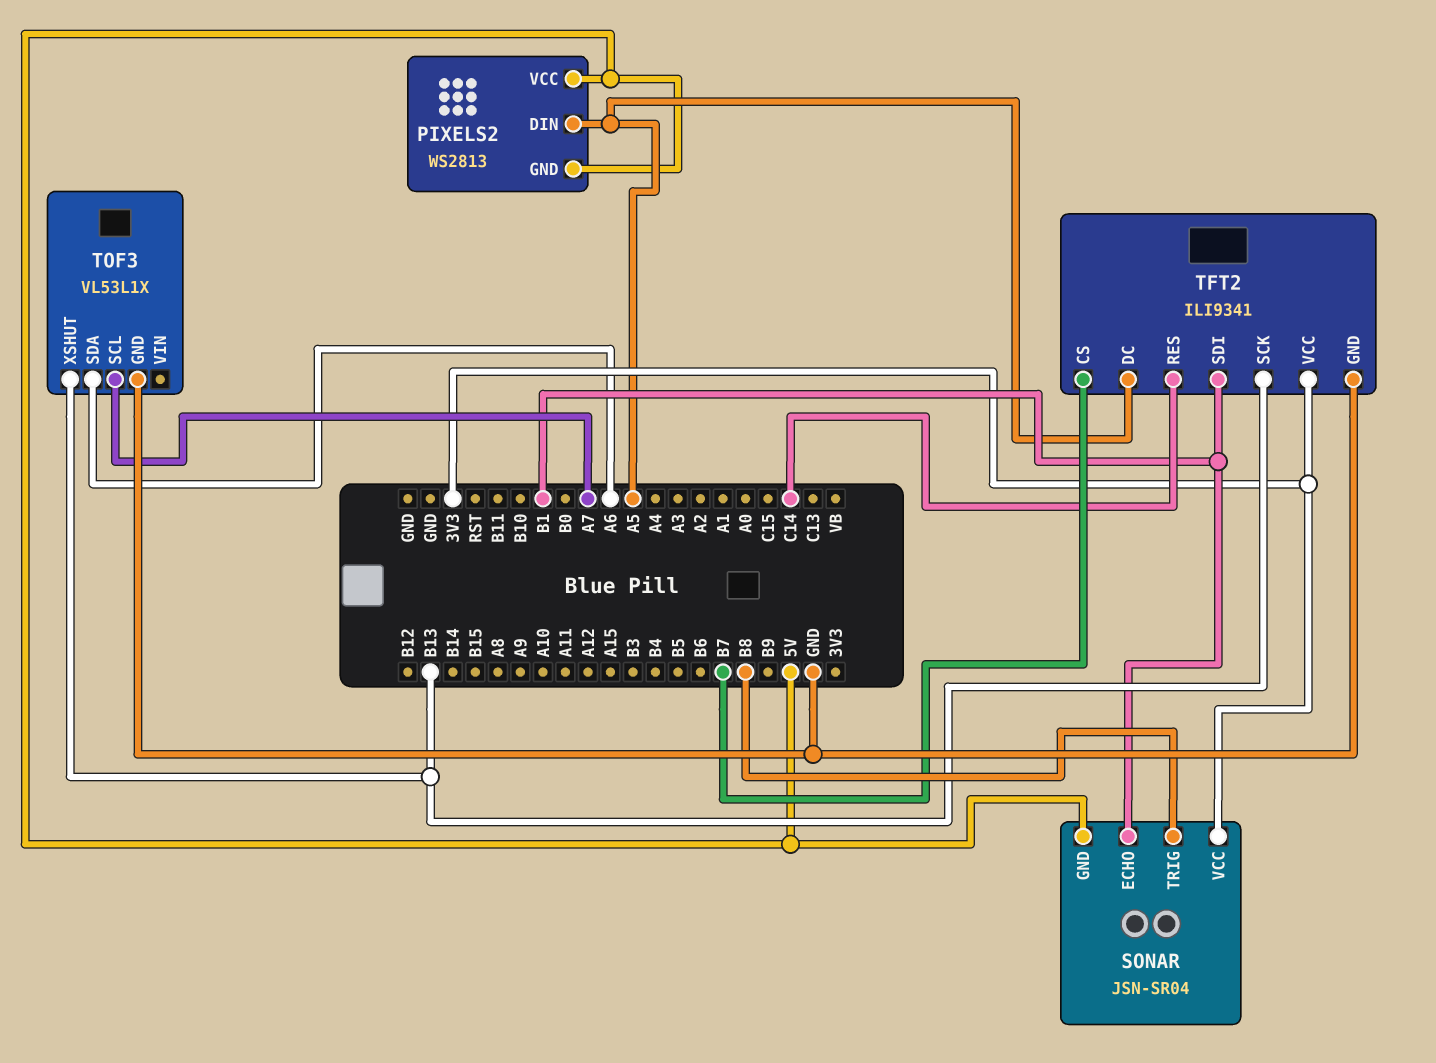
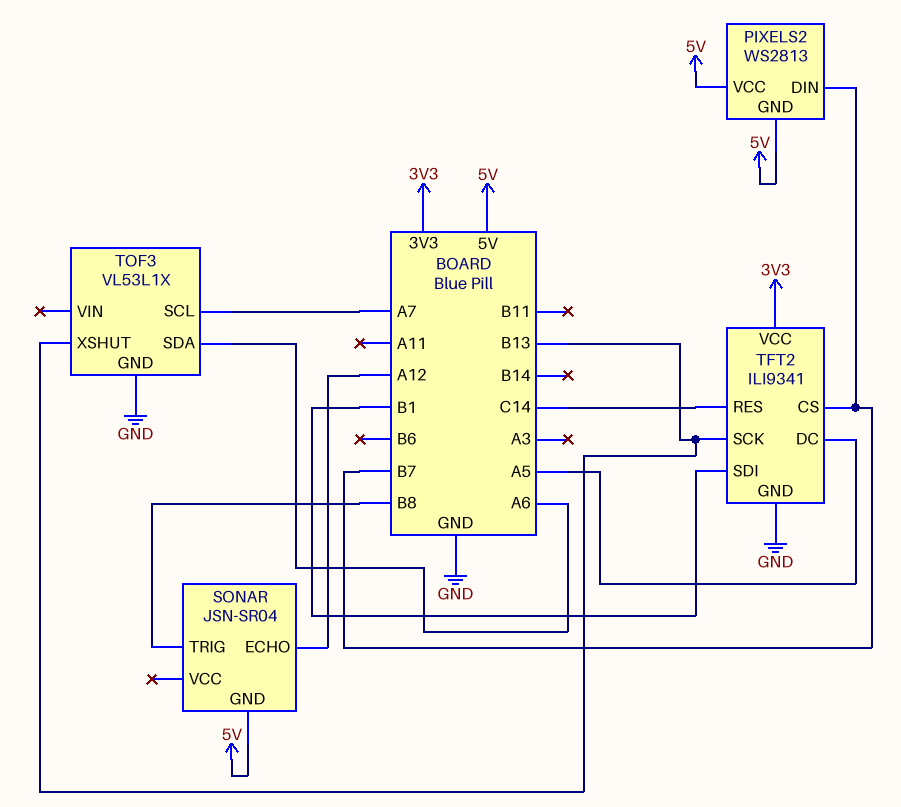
PIXELS2 pin DIN: A5 -> B7
SONAR pin ECHO: B1 -> A12
SONAR pin VCC: 3V3 -> none

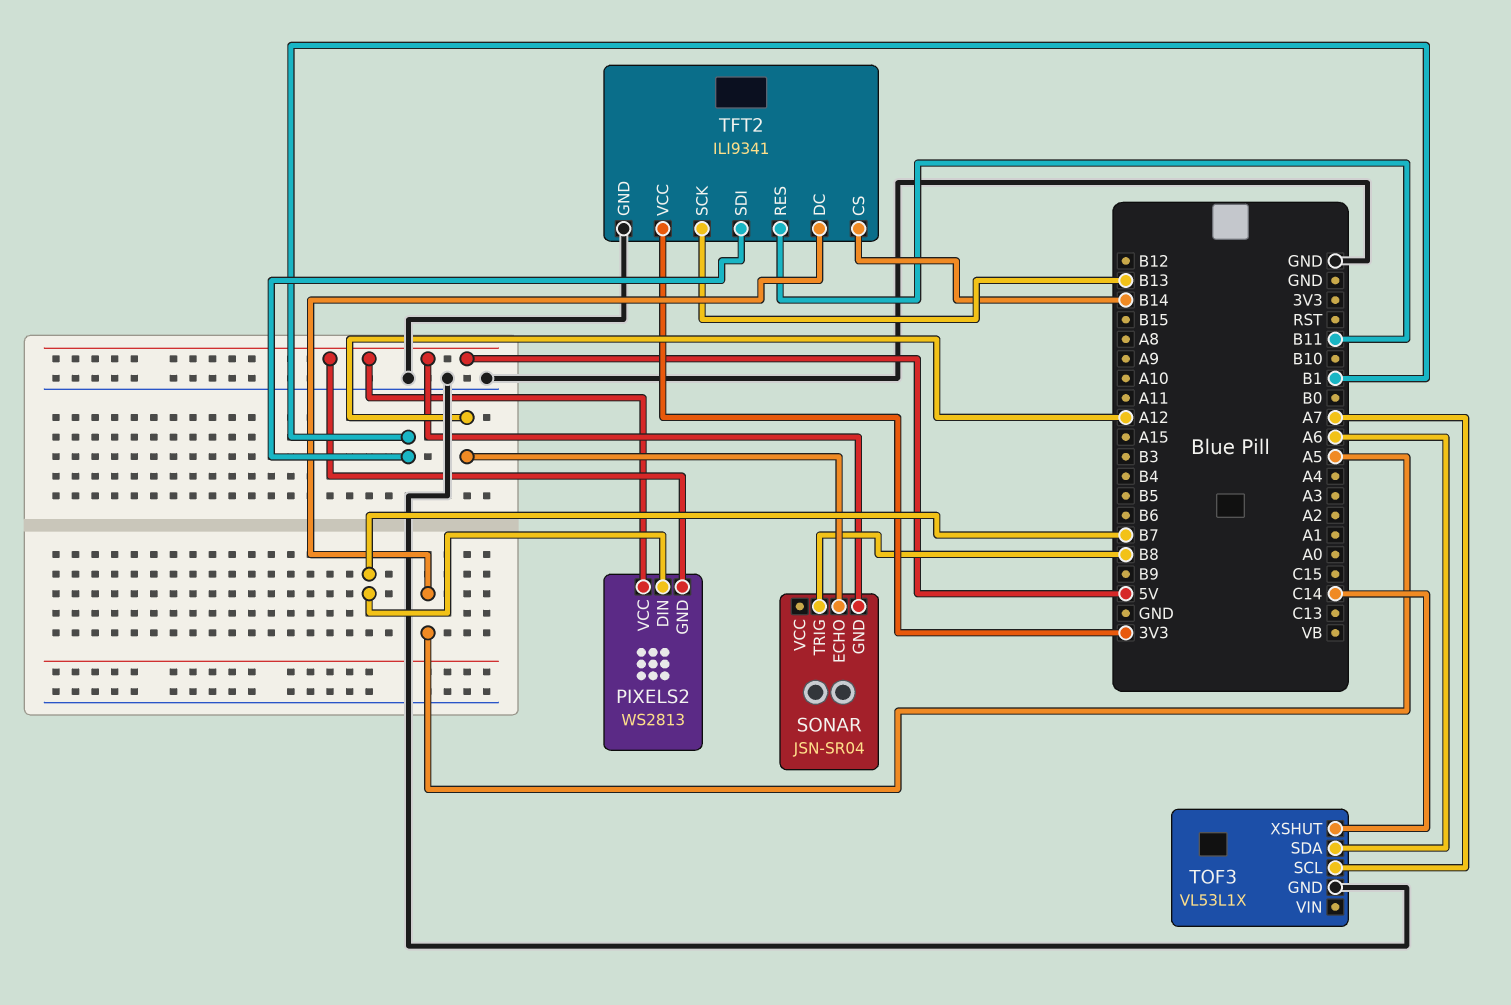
TFT2 pin CS: B7 -> B14
TFT2 pin RES: C14 -> B11
TOF3 pin XSHUT: B13 -> C14

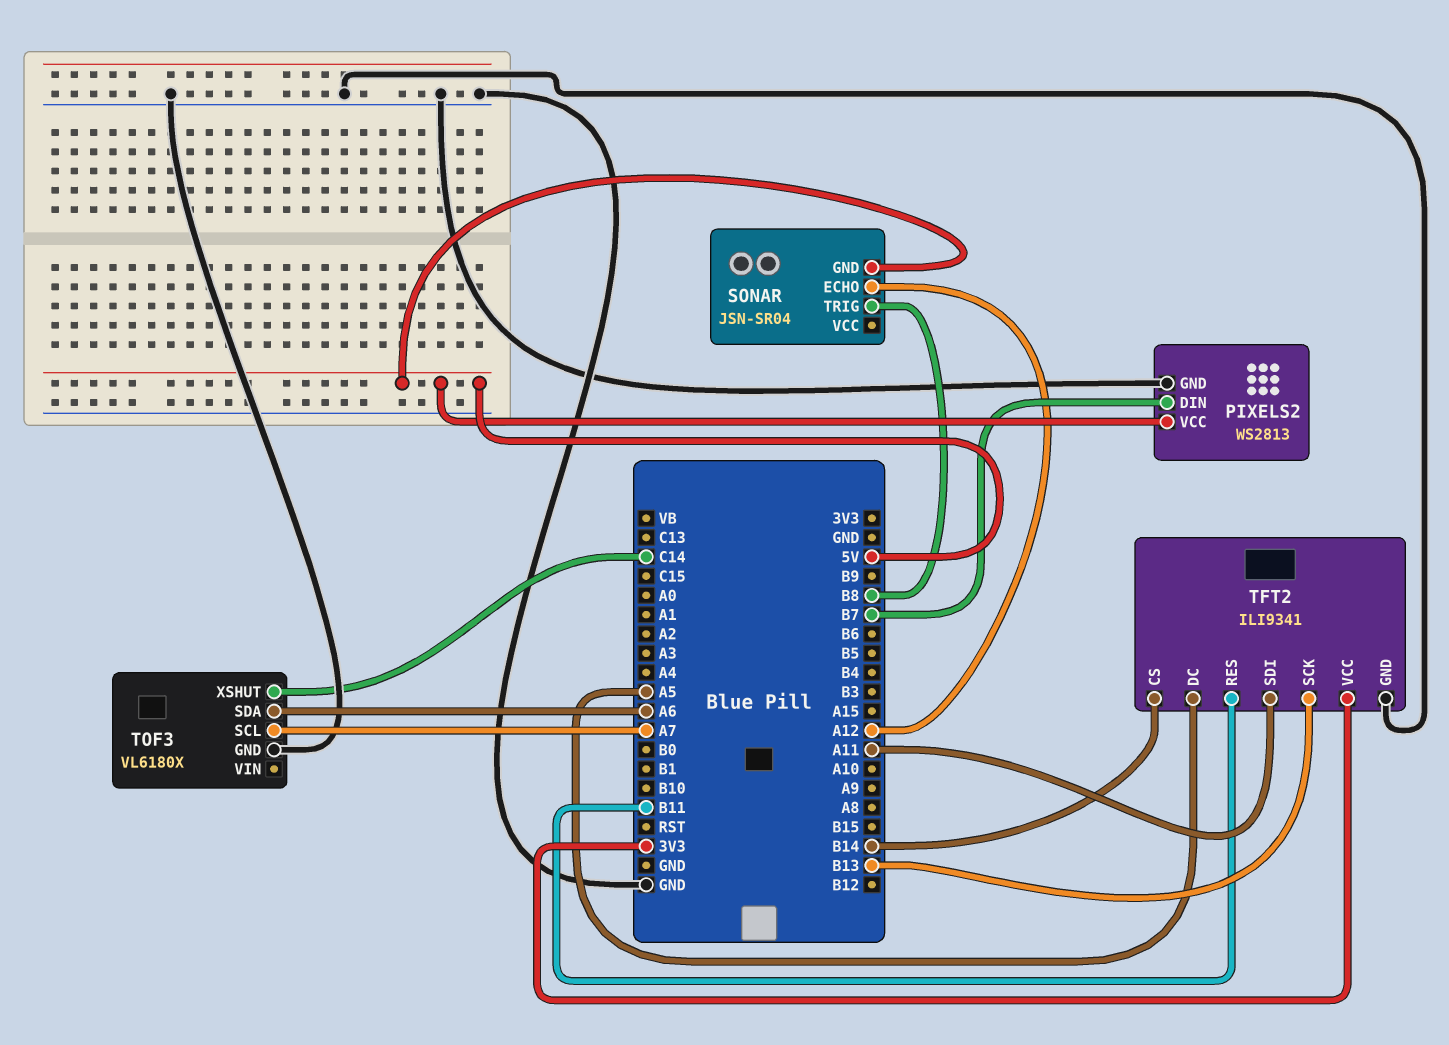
PIXELS2 pin GND: 5V -> GND
TFT2 pin SDI: B1 -> A11
TOF3: VL53L1X -> VL6180X

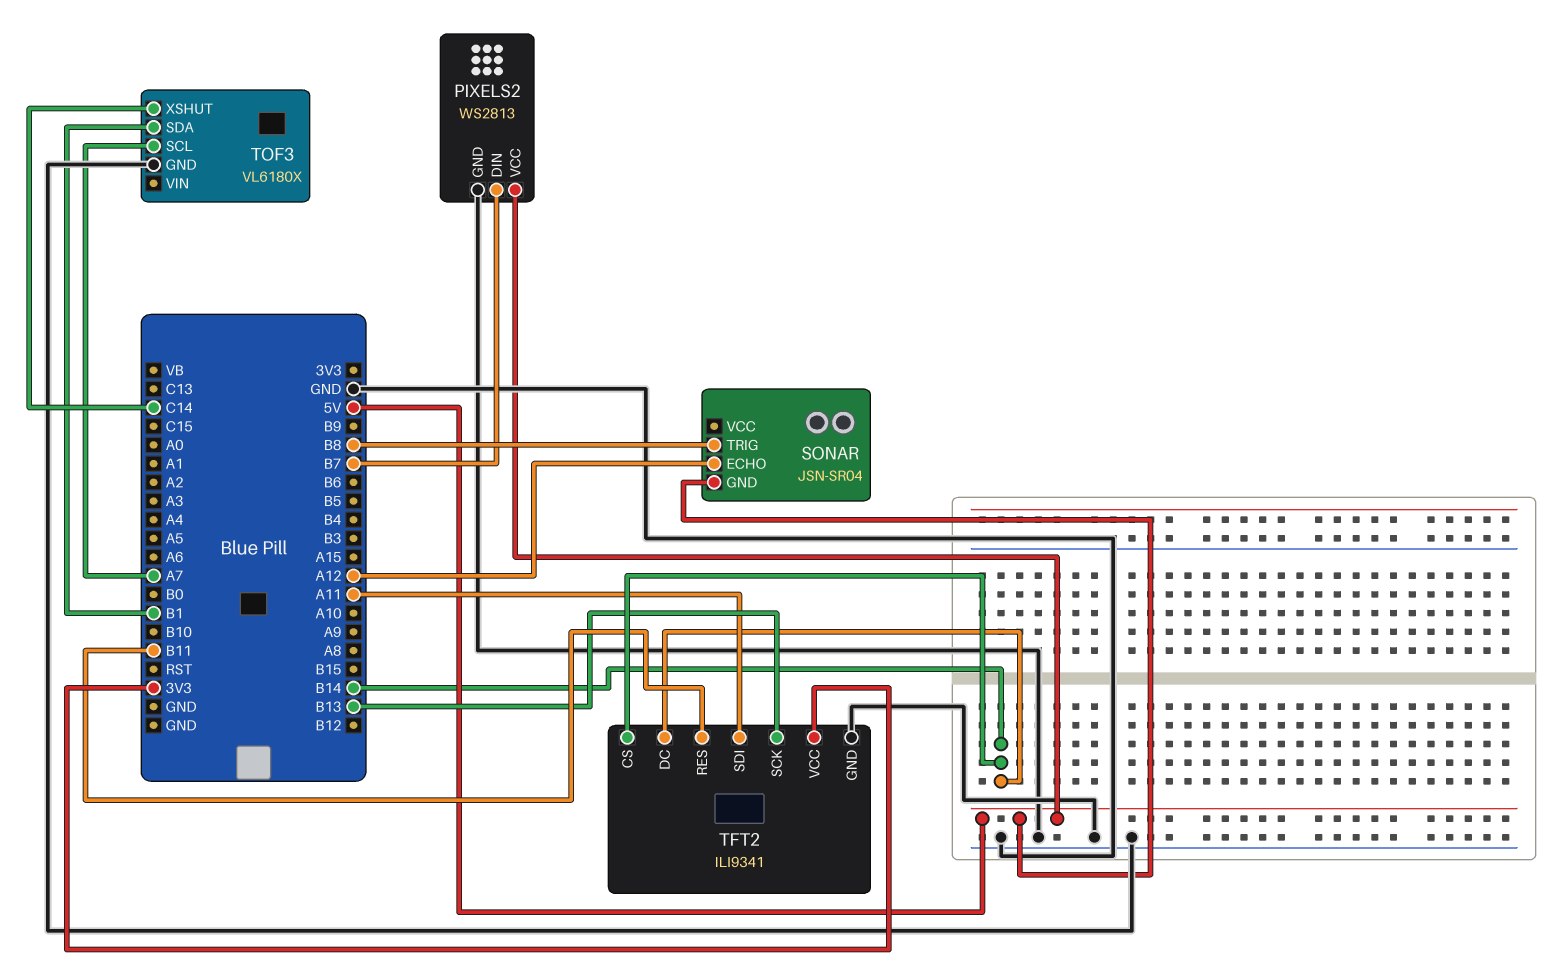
TFT2 pin DC: A5 -> B14
TOF3 pin SDA: A6 -> B1

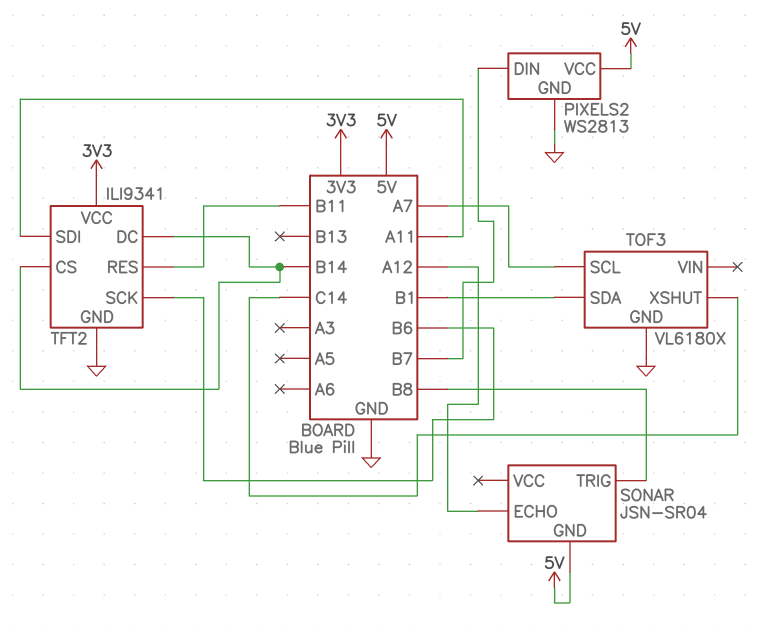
TFT2 pin SCK: B13 -> B6

